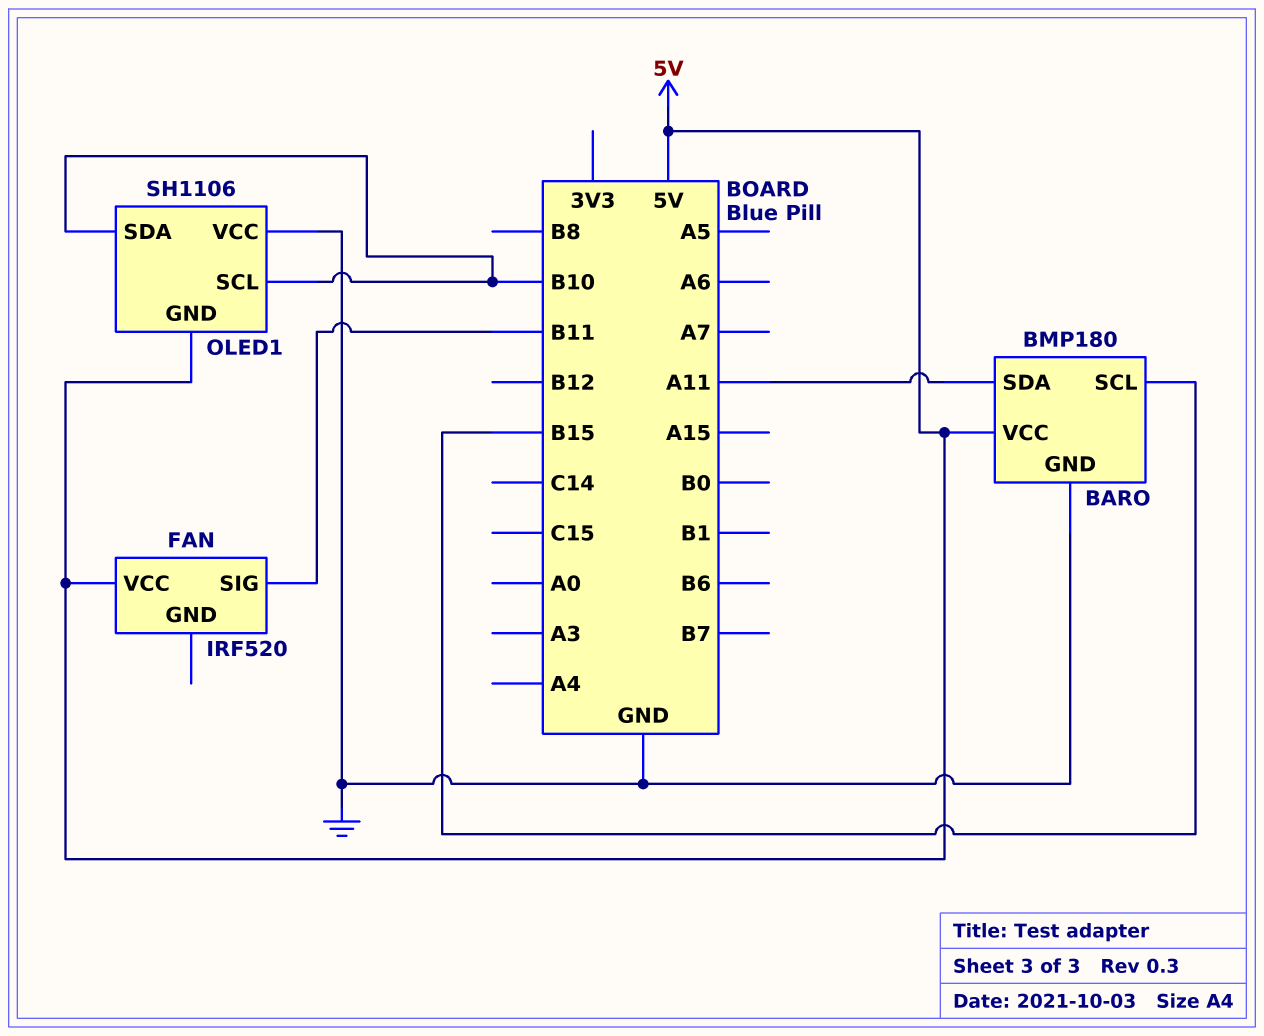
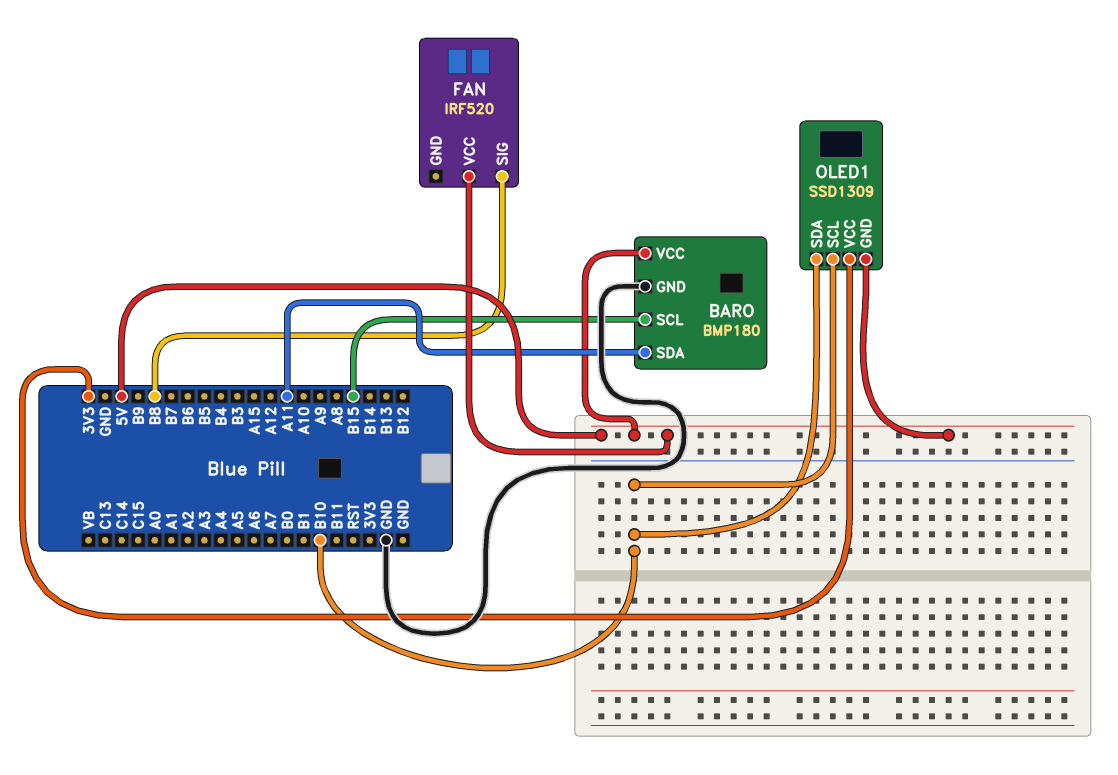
FAN pin SIG: B11 -> B8
OLED1: SH1106 -> SSD1309
OLED1 pin VCC: GND -> 3V3

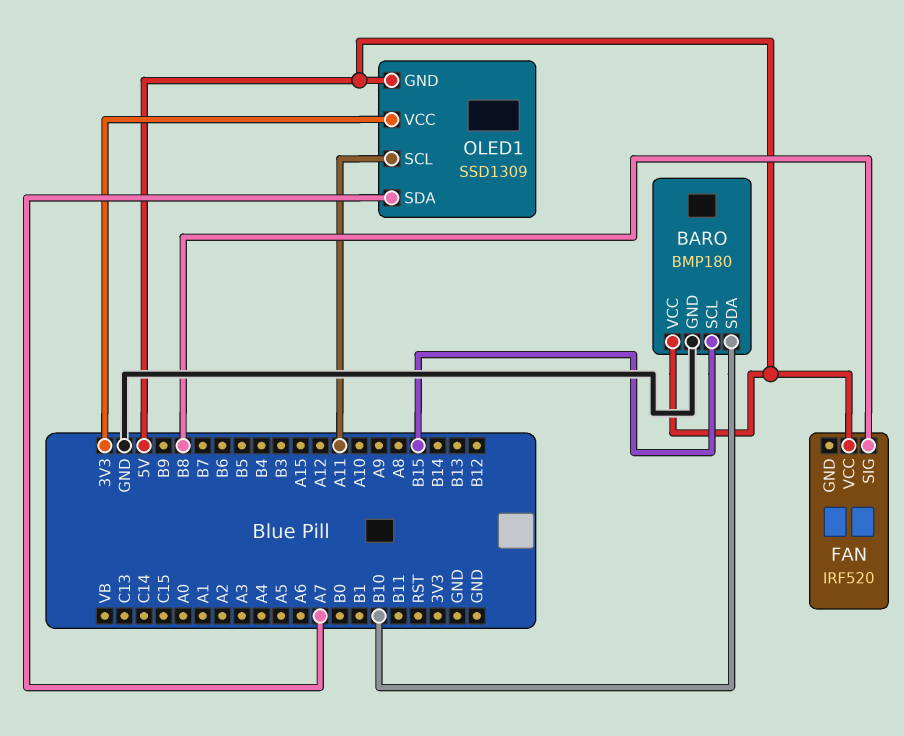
BARO pin SDA: A11 -> B10
OLED1 pin SCL: B10 -> A11
OLED1 pin SDA: B10 -> A7

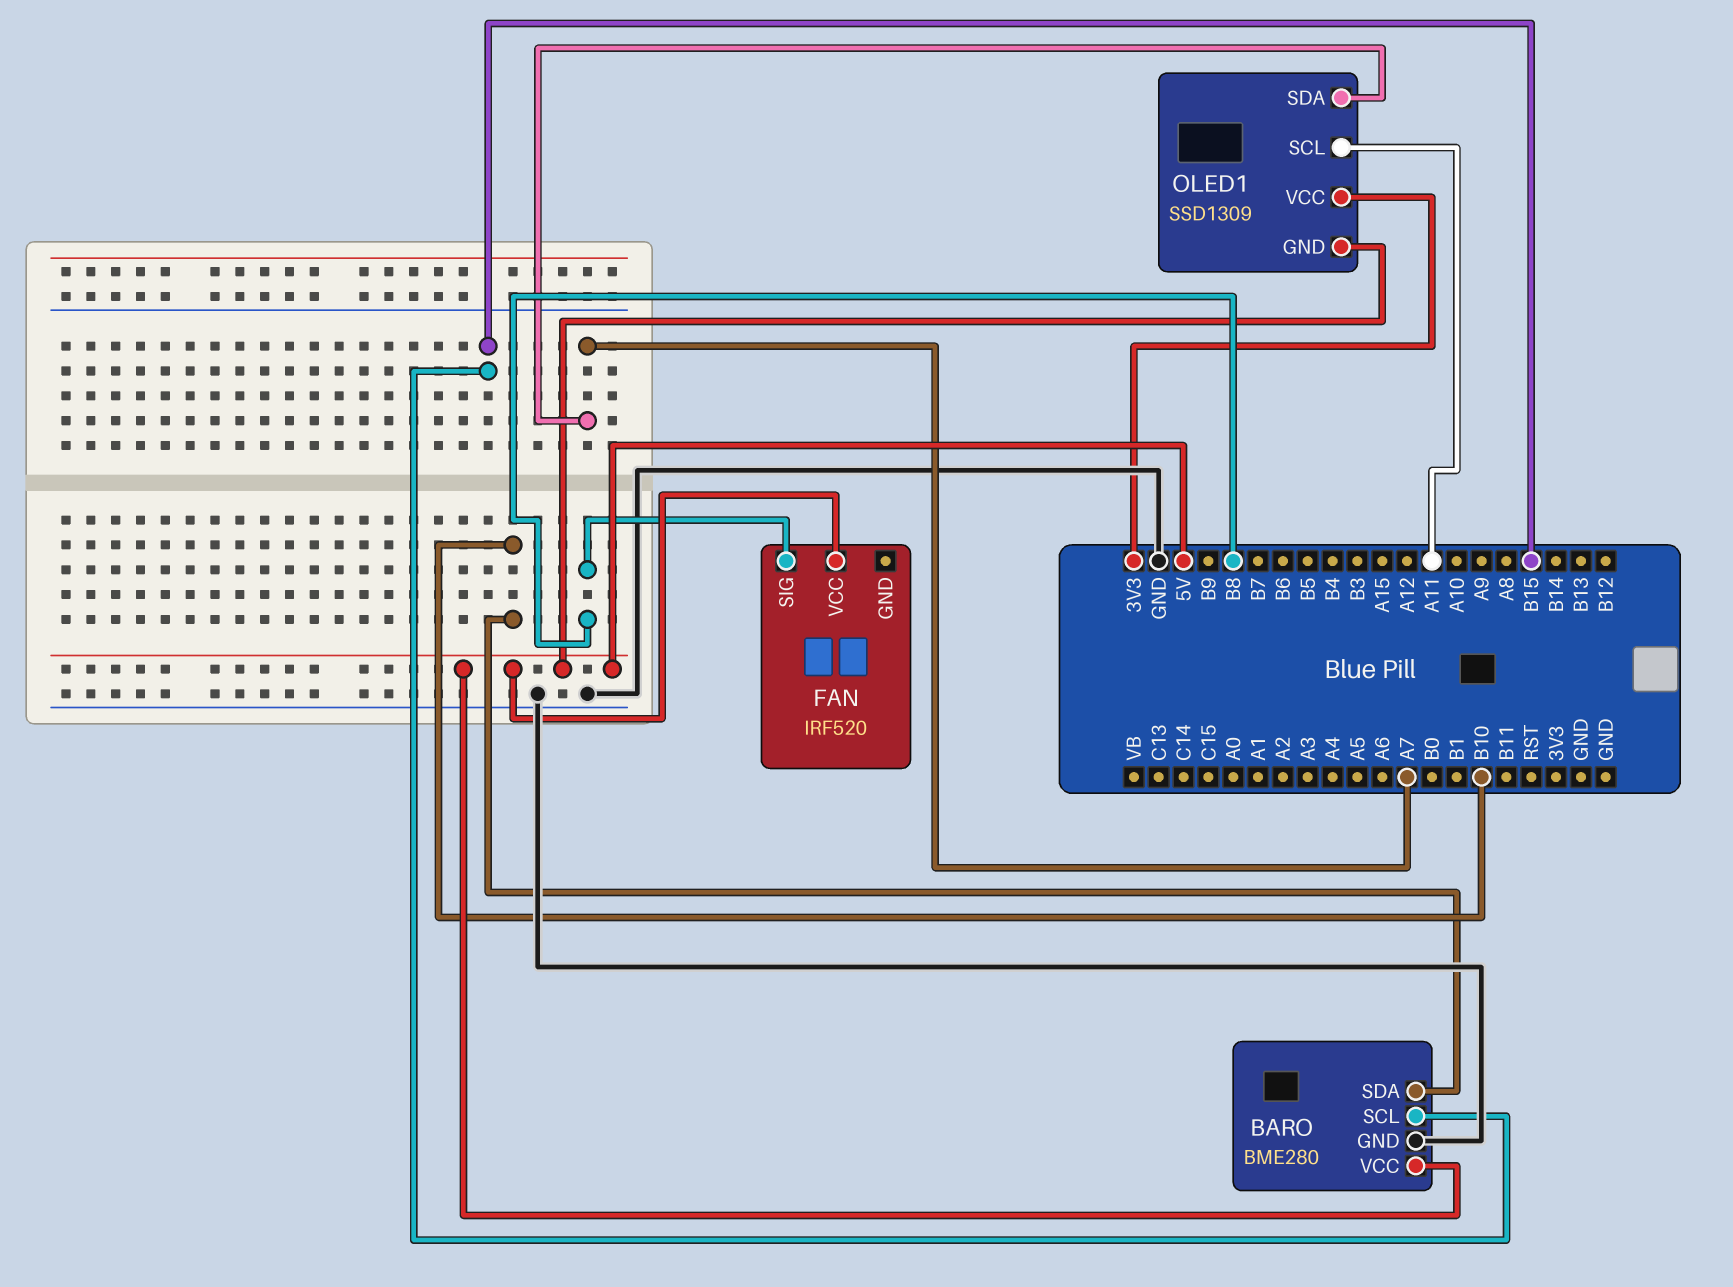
BARO: BMP180 -> BME280

